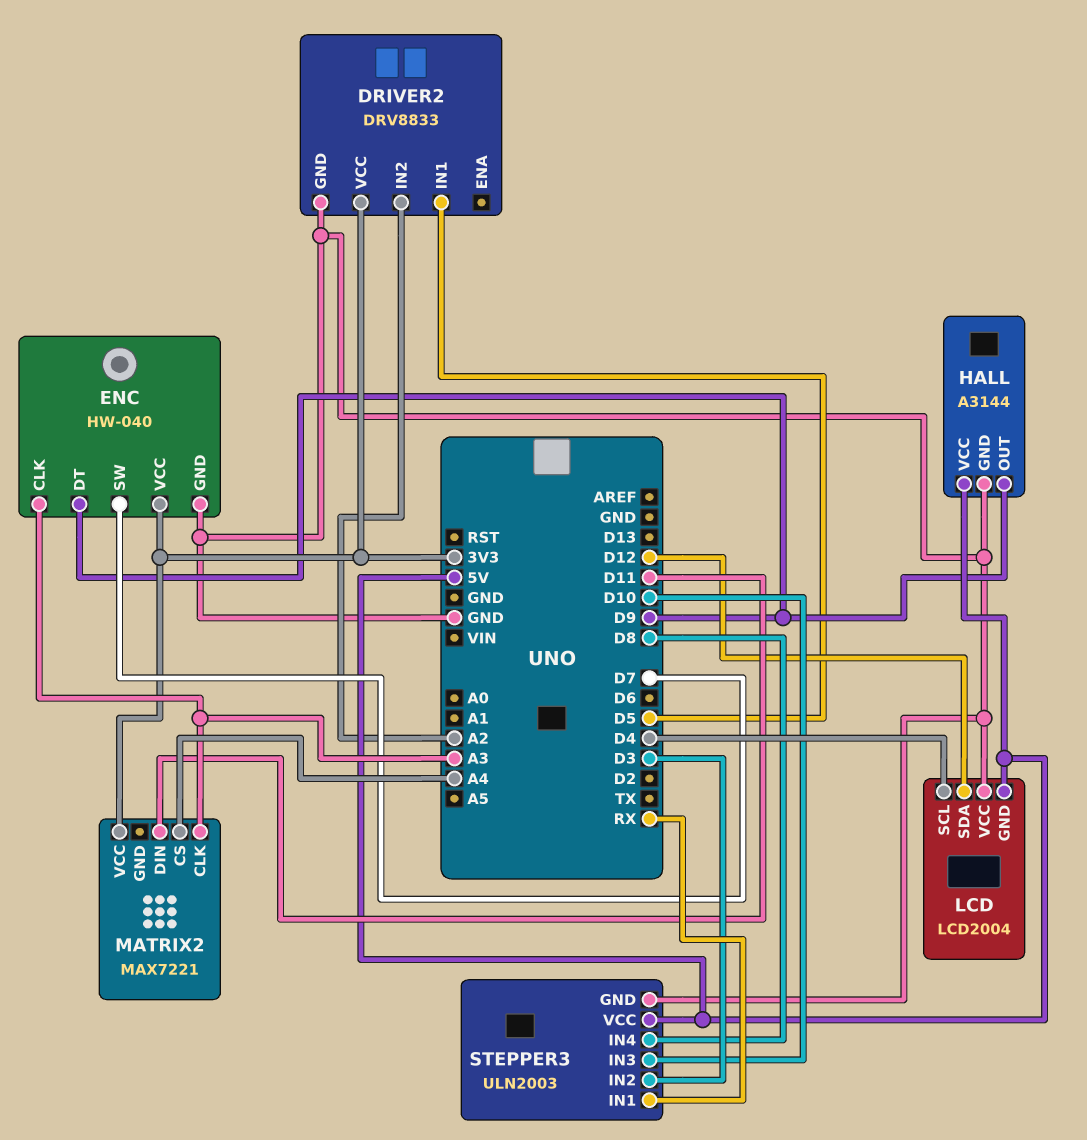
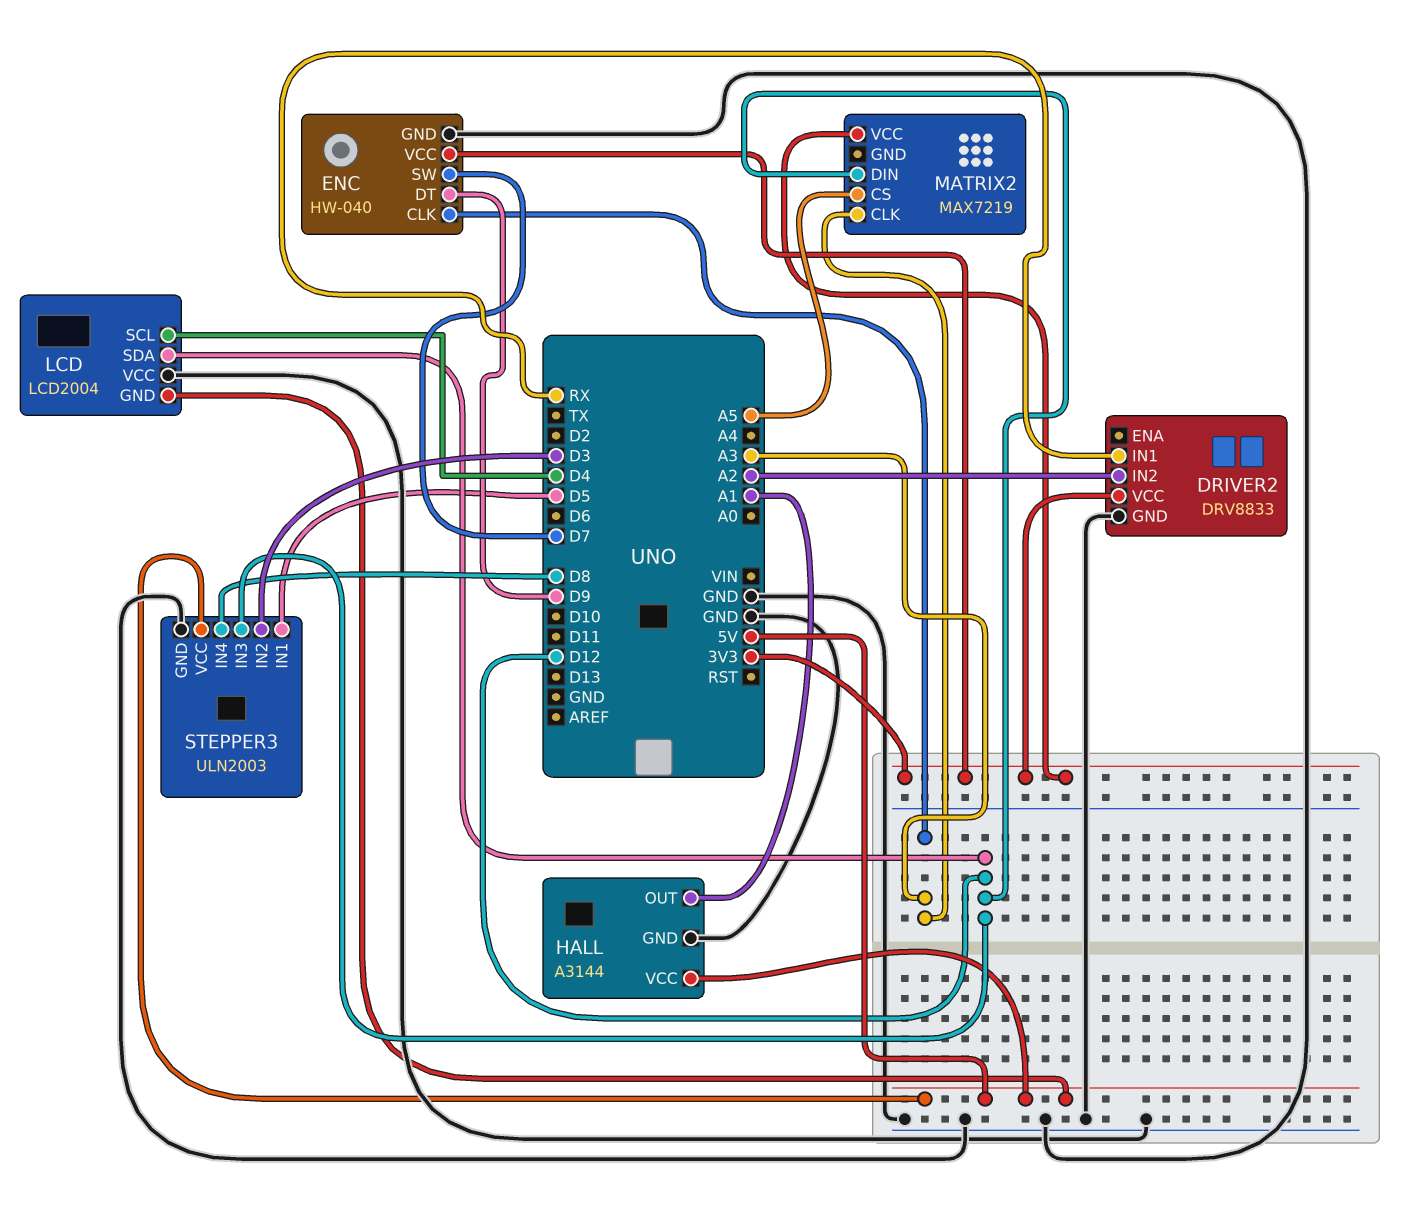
DRIVER2 pin IN1: D5 -> RX
HALL pin OUT: D9 -> A1
MATRIX2: MAX7221 -> MAX7219
MATRIX2 pin CS: A4 -> A5
MATRIX2 pin DIN: D11 -> D12
STEPPER3 pin IN1: RX -> D5
STEPPER3 pin IN3: D10 -> D12

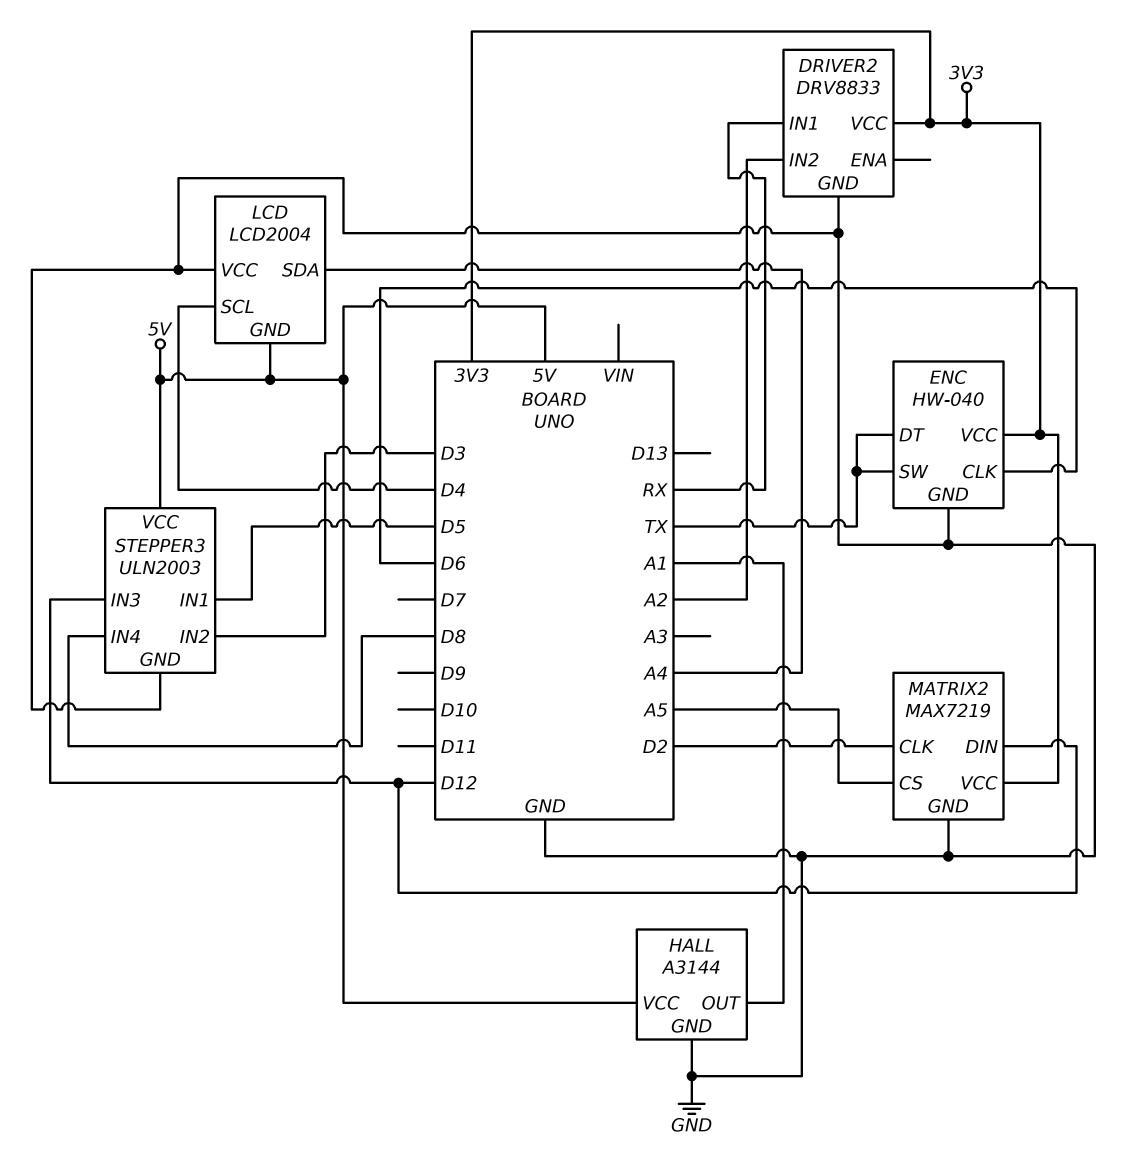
ENC pin CLK: A3 -> D6
ENC pin DT: D9 -> TX
ENC pin SW: D7 -> TX
LCD pin SDA: D12 -> A4
MATRIX2 pin CLK: A3 -> D2
MATRIX2 pin GND: none -> GND

